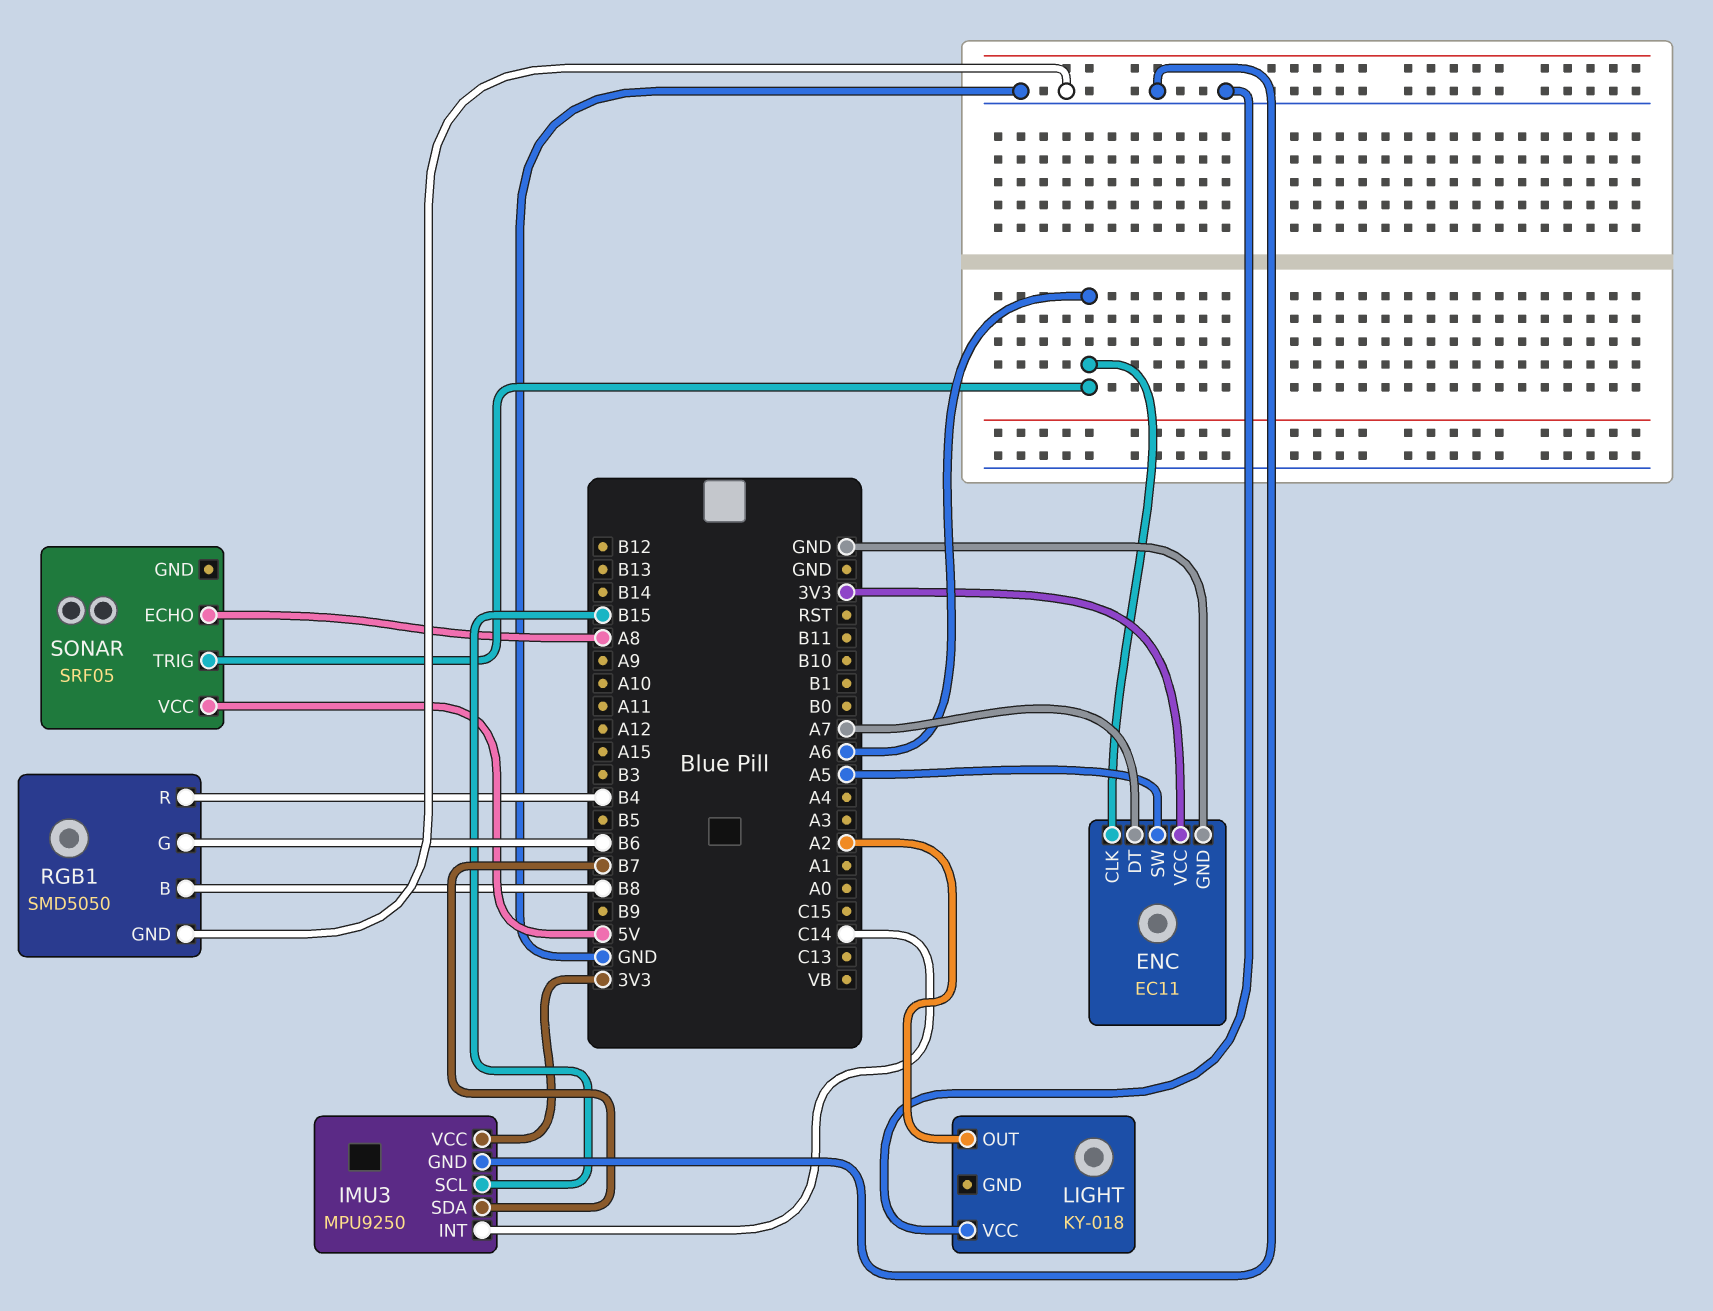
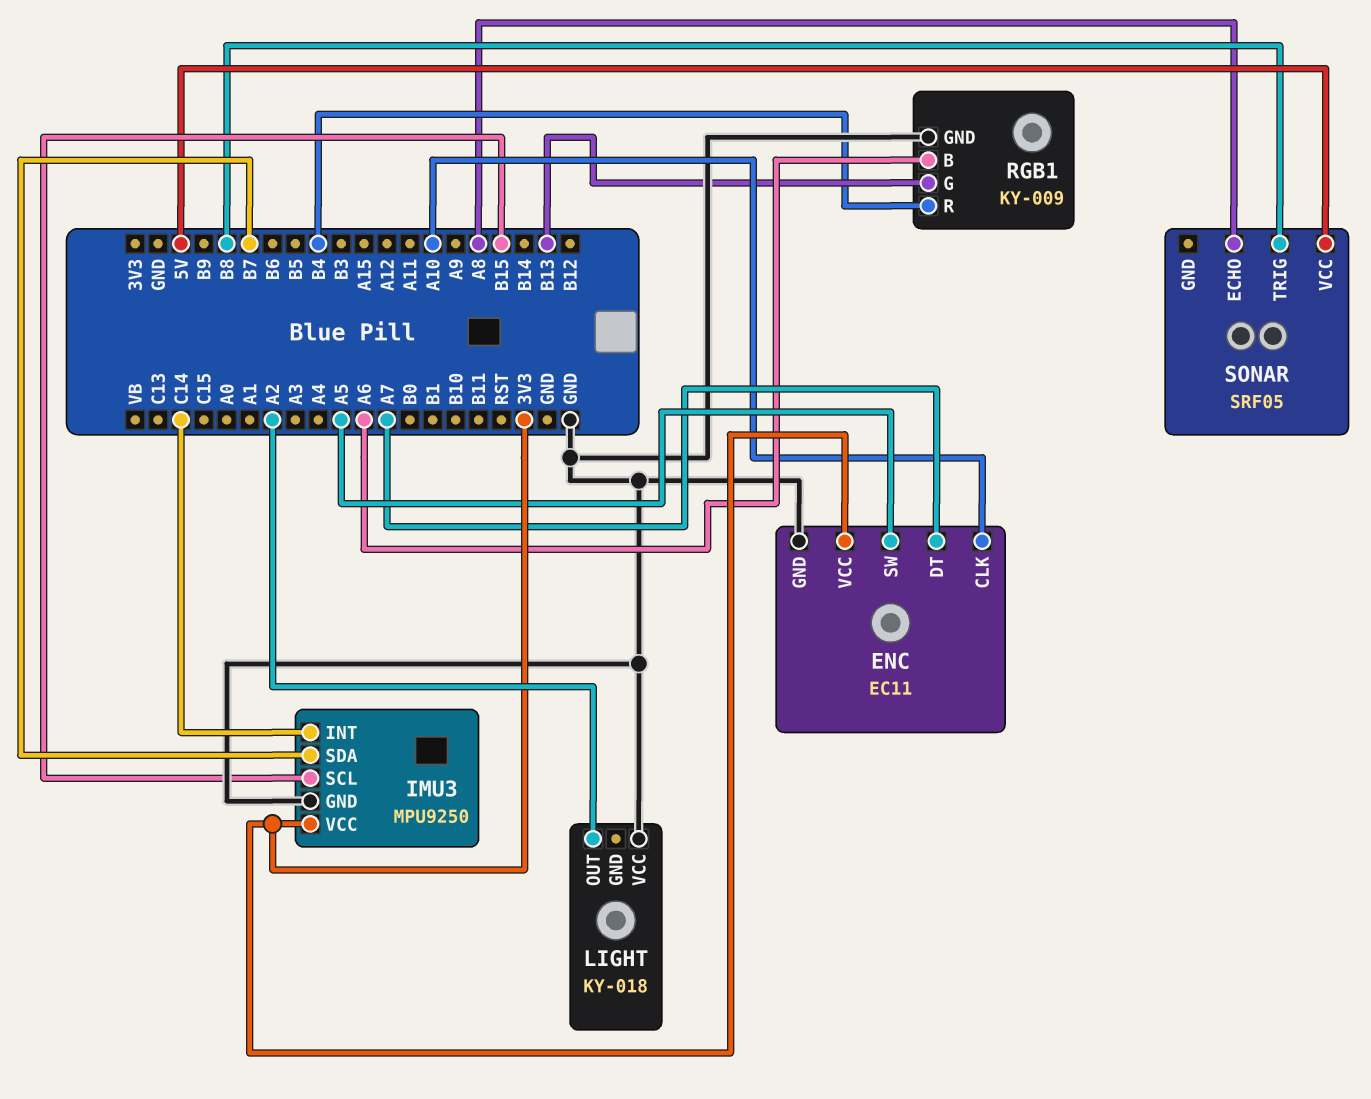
ENC pin CLK: A6 -> A10
RGB1: SMD5050 -> KY-009
RGB1 pin B: B8 -> A6
RGB1 pin G: B6 -> B13
SONAR pin TRIG: A6 -> B8

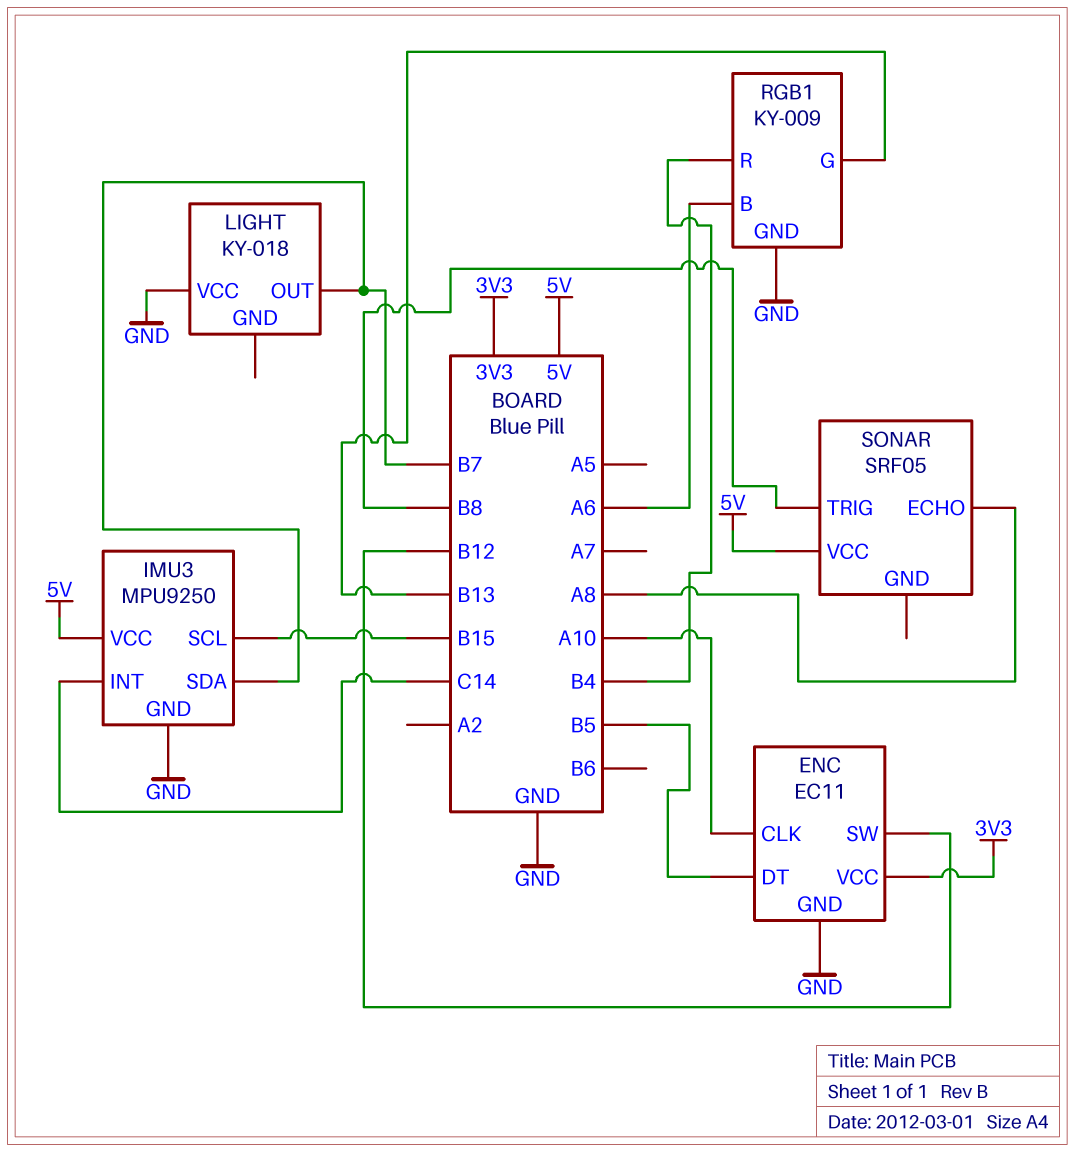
ENC pin DT: A7 -> B5
ENC pin SW: A5 -> B12
IMU3 pin VCC: 3V3 -> 5V
LIGHT pin OUT: A2 -> B7

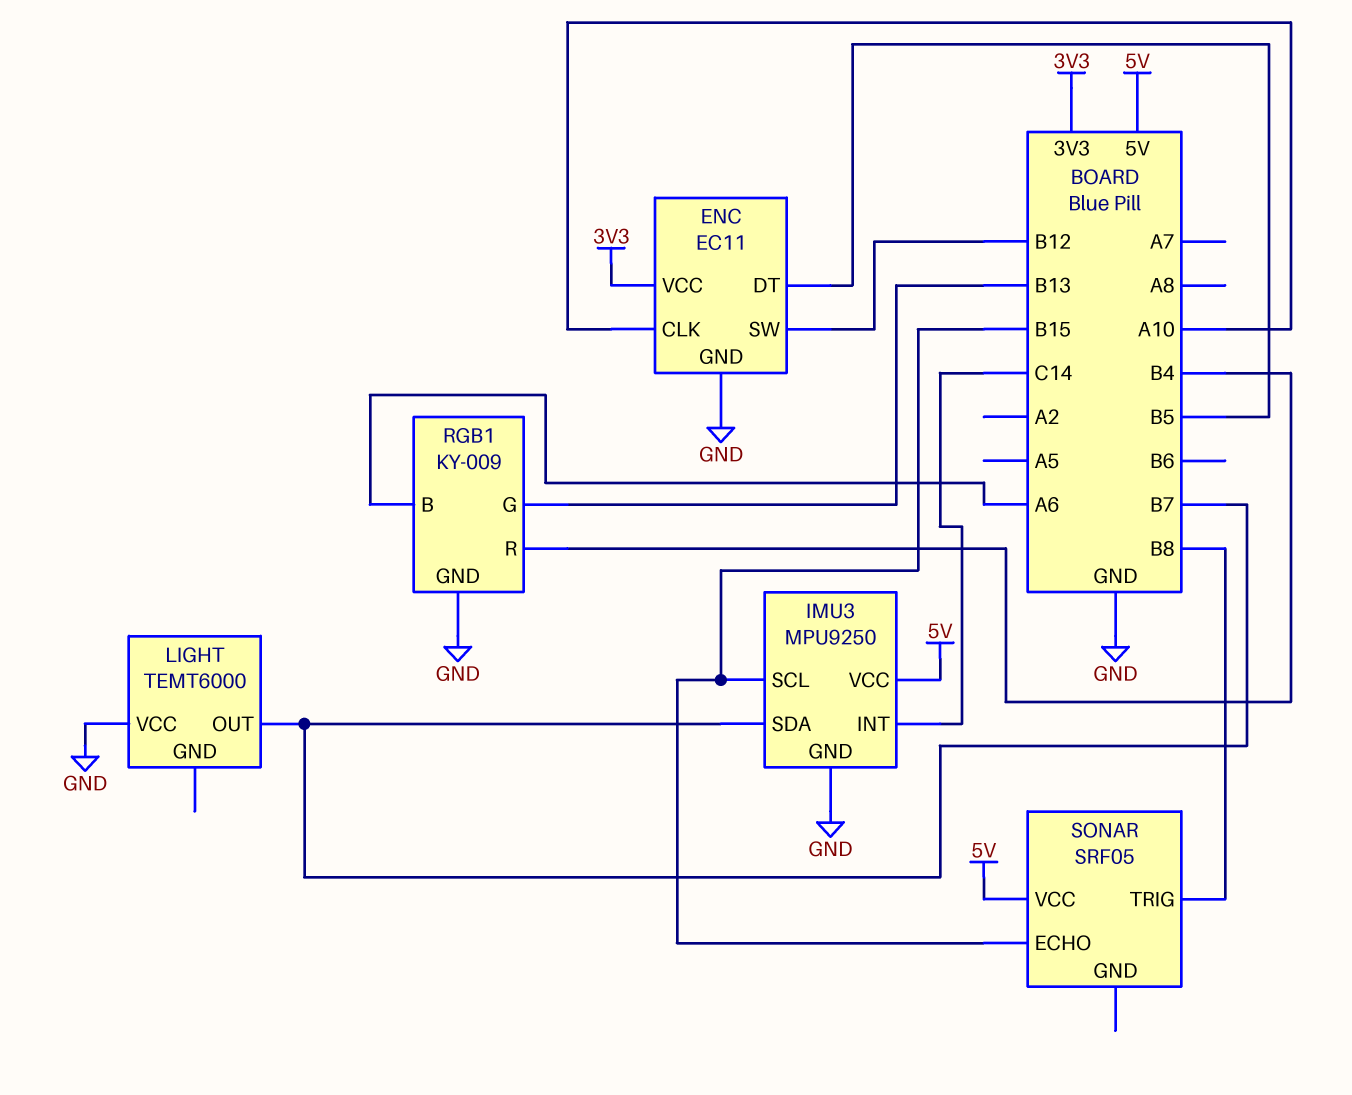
LIGHT: KY-018 -> TEMT6000
SONAR pin ECHO: A8 -> B15

